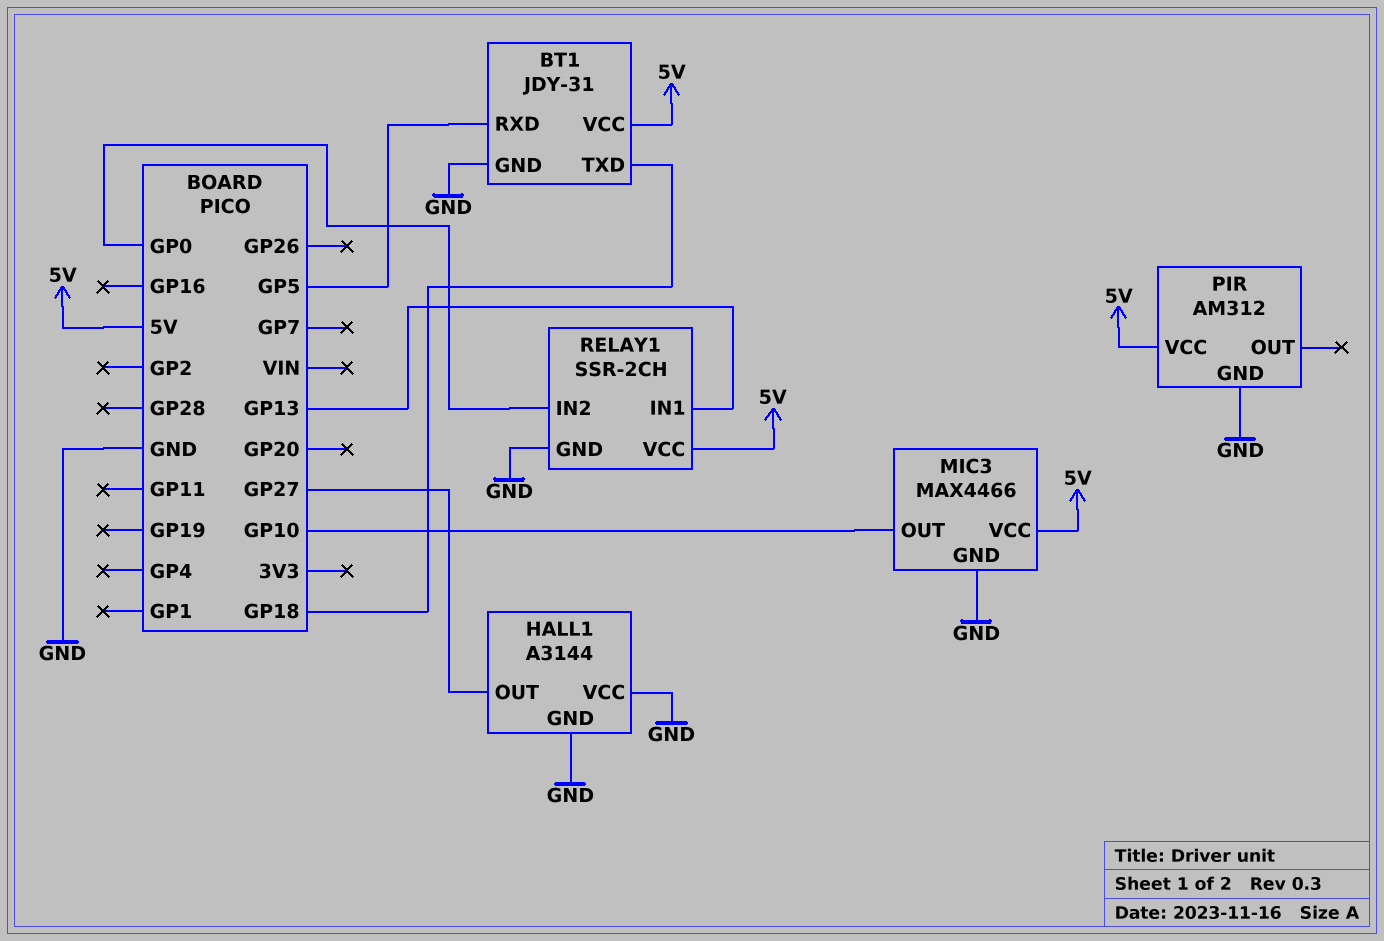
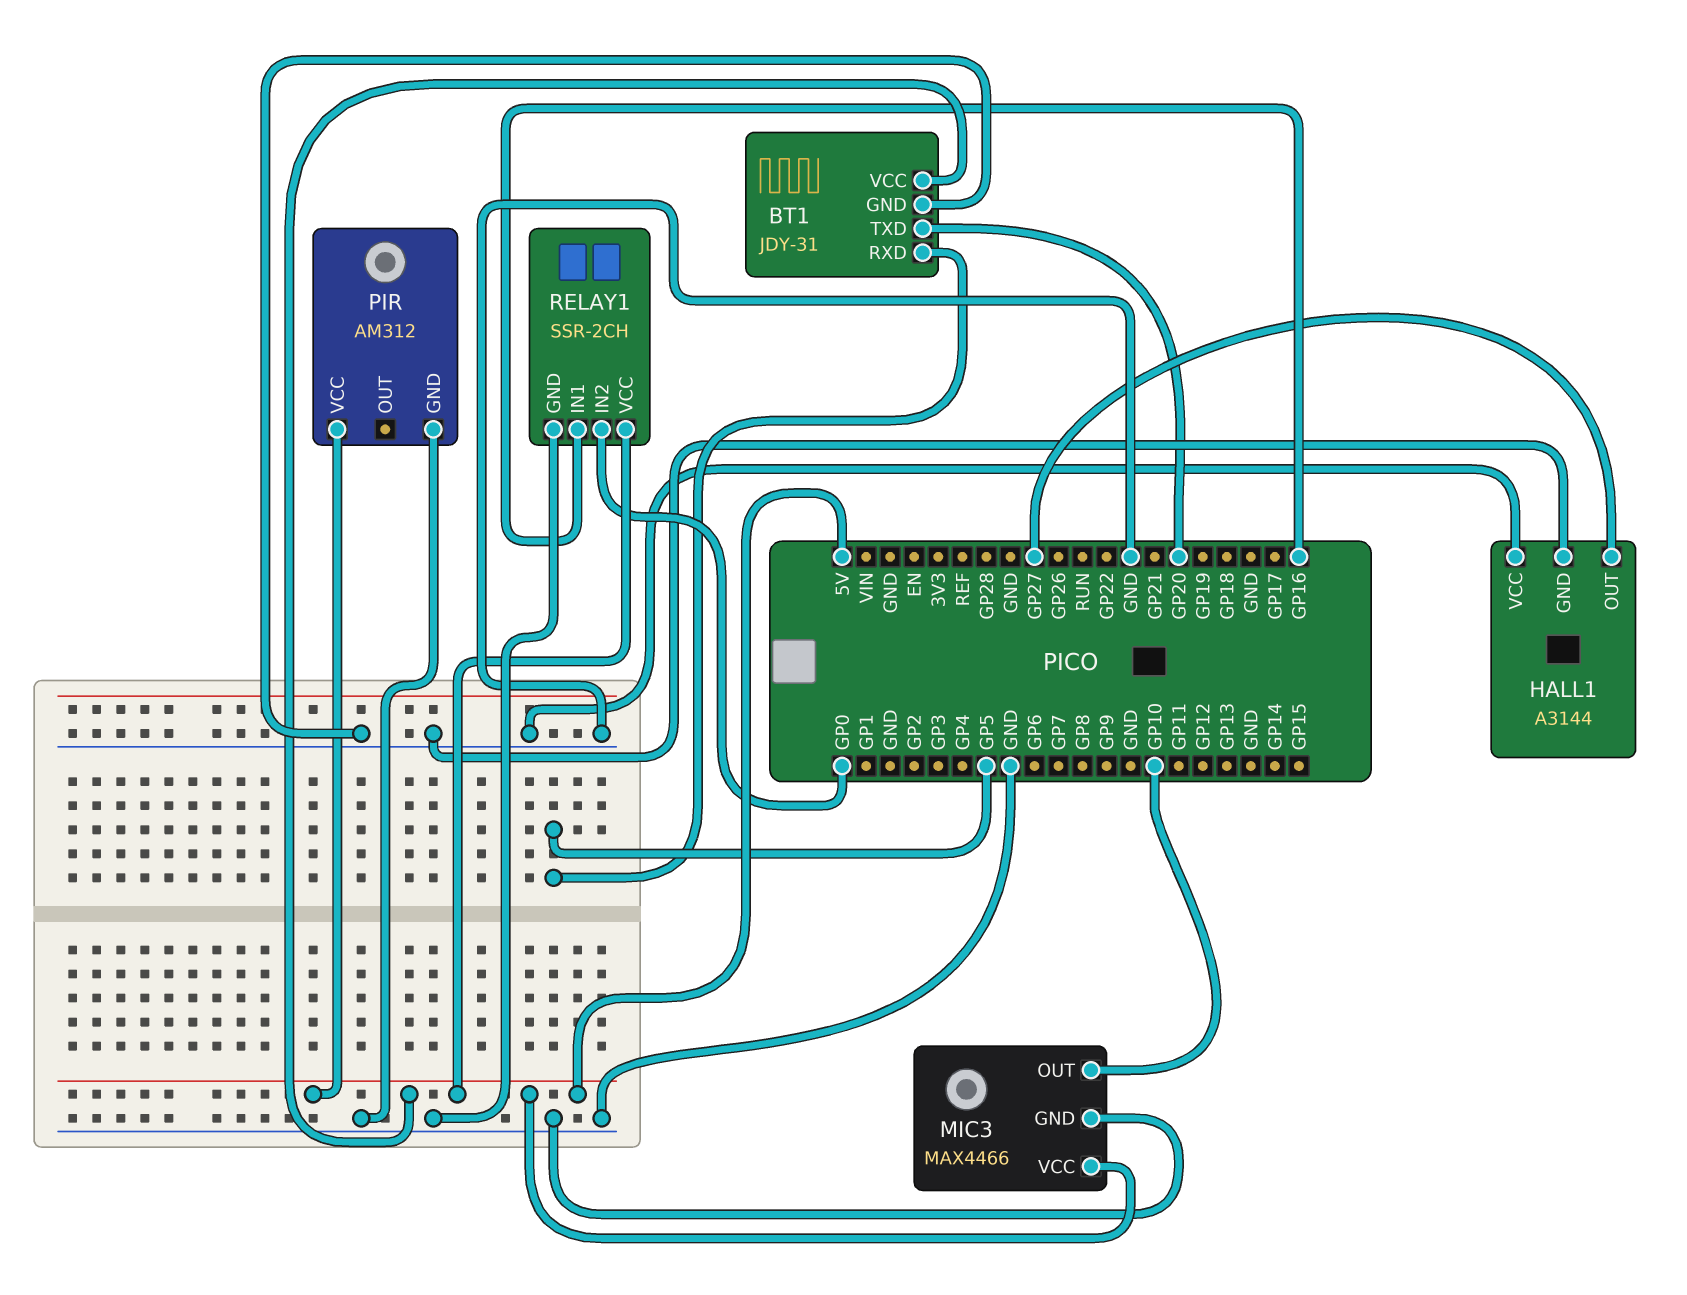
BT1 pin TXD: GP18 -> GP20
RELAY1 pin IN1: GP13 -> GP16

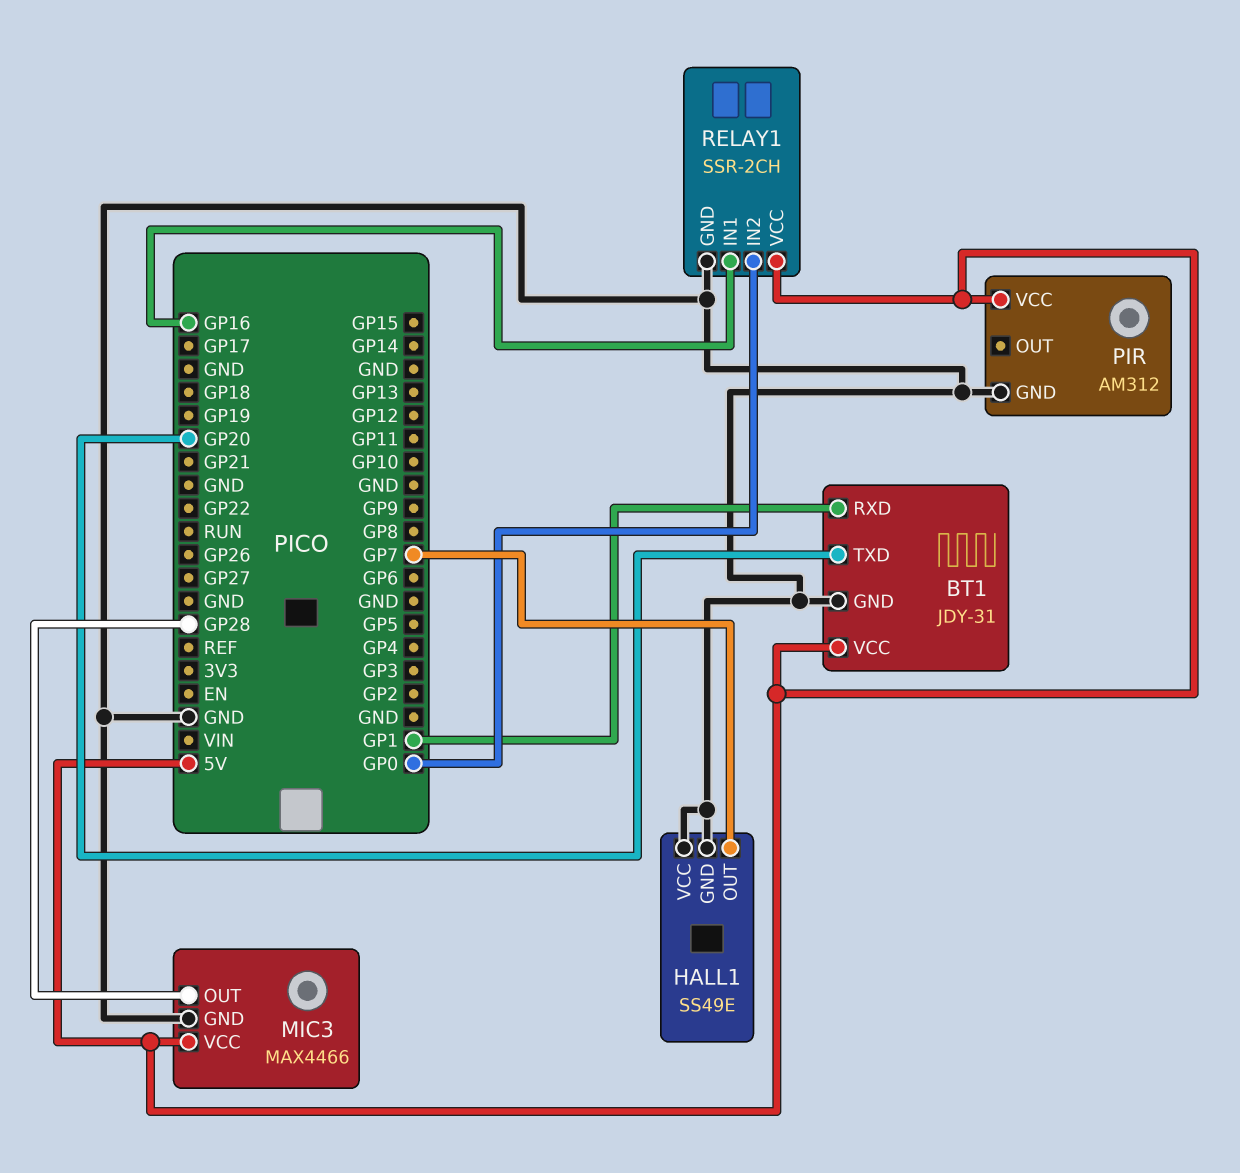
BT1 pin RXD: GP5 -> GP1
HALL1: A3144 -> SS49E
HALL1 pin OUT: GP27 -> GP7
MIC3 pin OUT: GP10 -> GP28

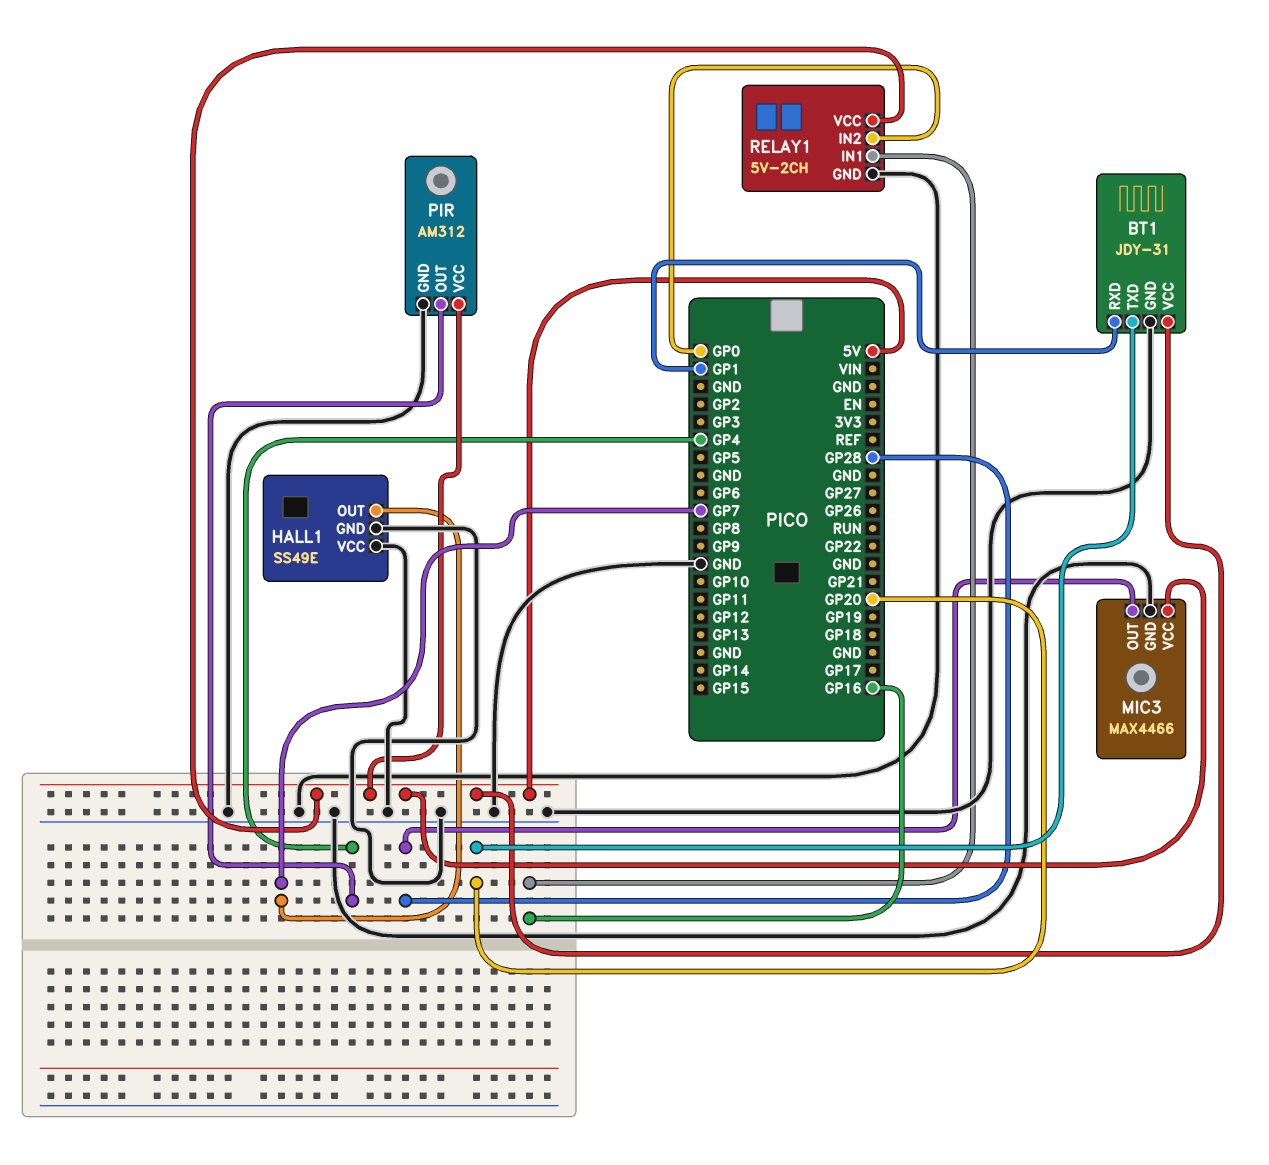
PIR pin OUT: none -> GP4
RELAY1: SSR-2CH -> 5V-2CH

